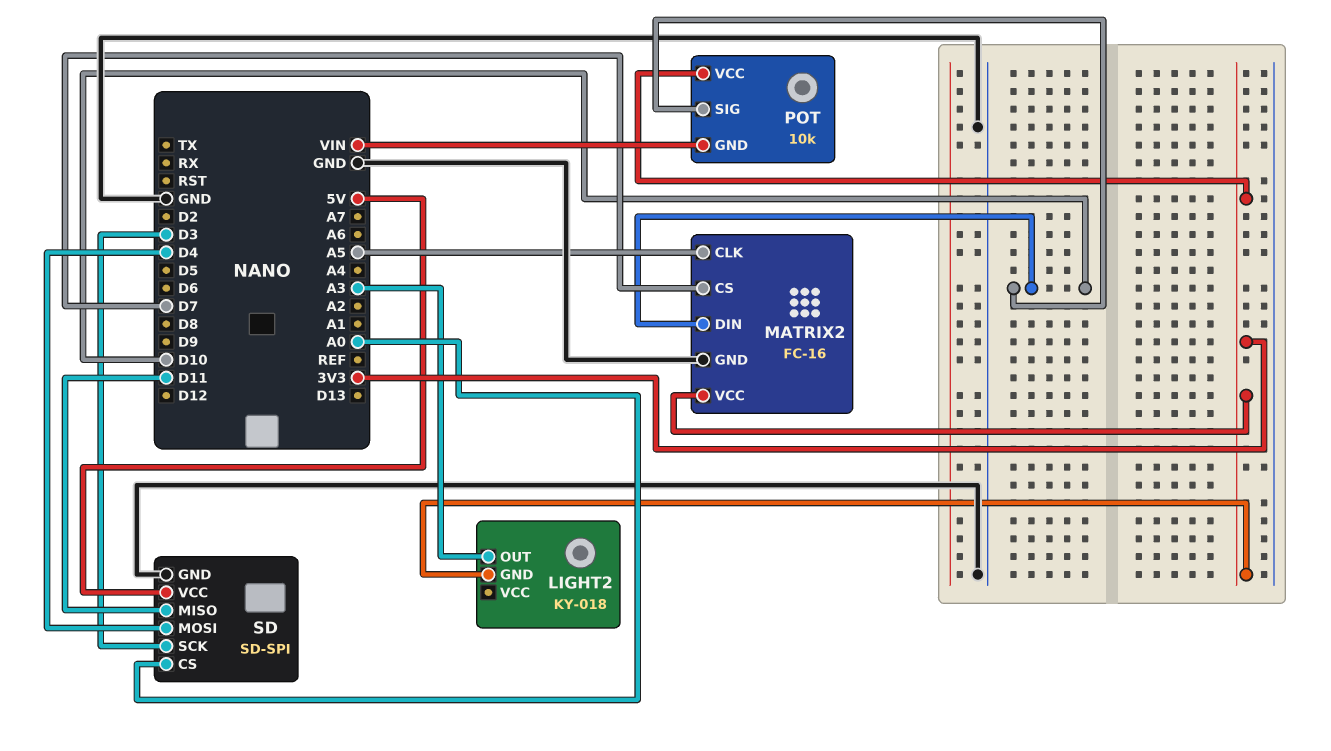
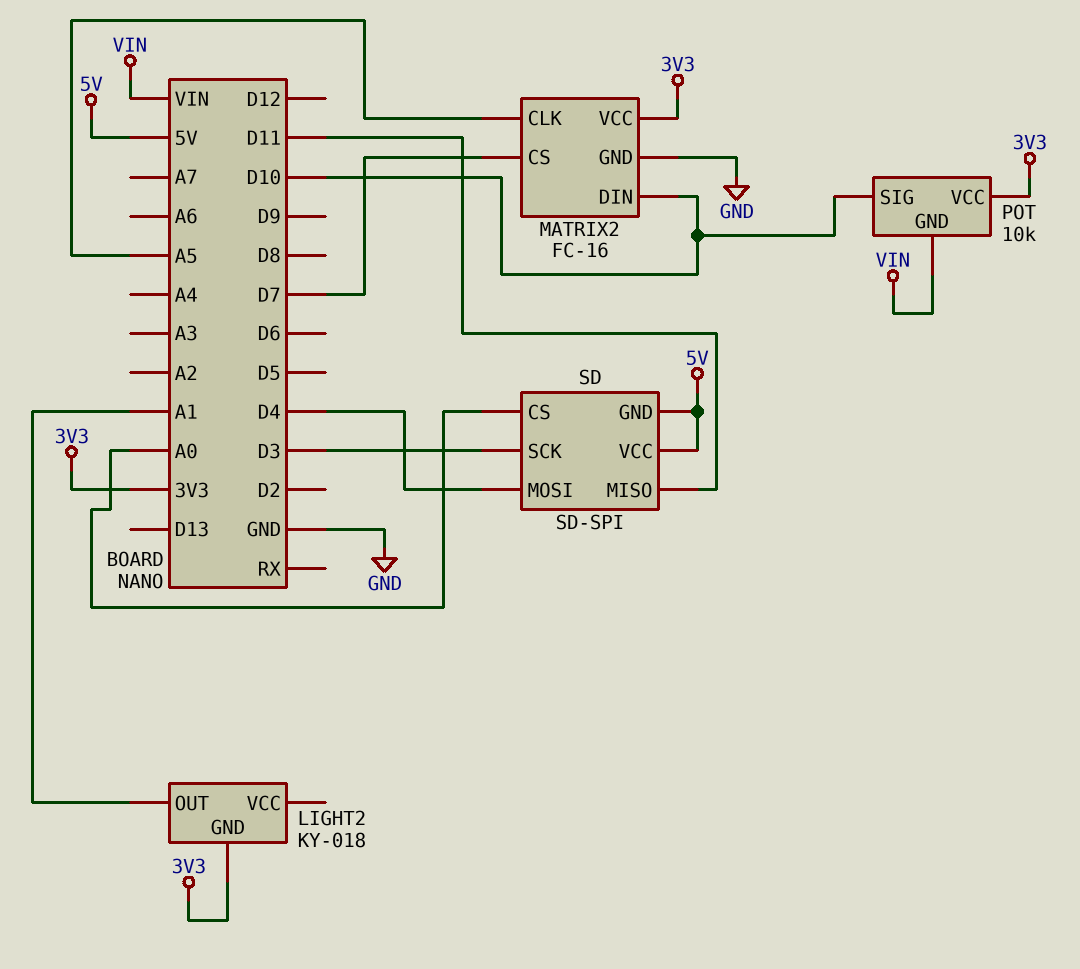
LIGHT2 pin OUT: A3 -> A1
SD pin GND: GND -> 5V

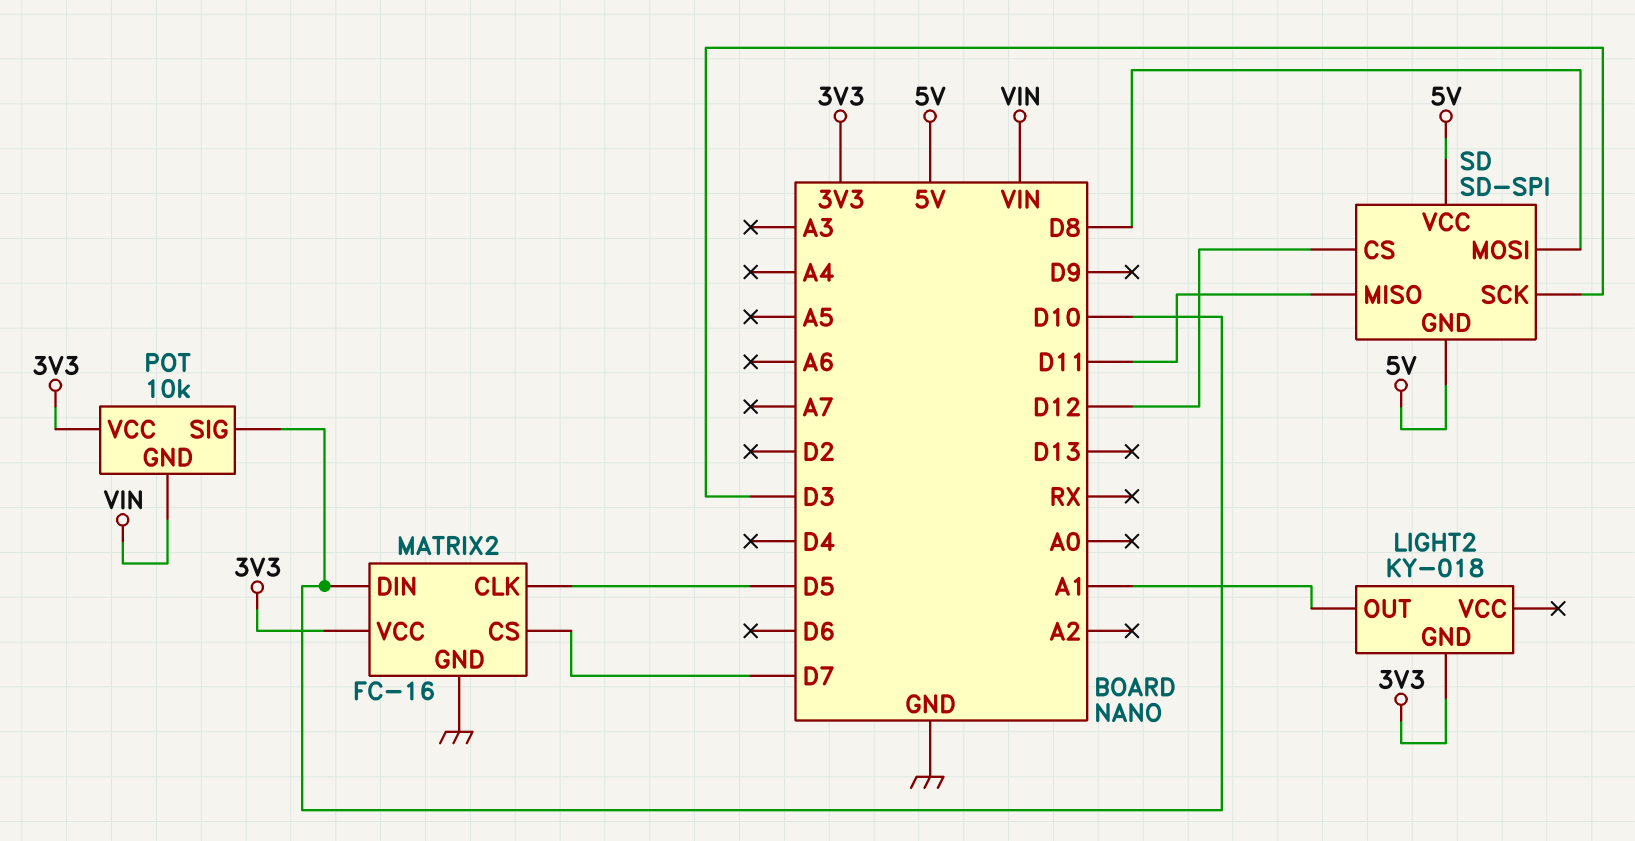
MATRIX2 pin CLK: A5 -> D5
SD pin CS: A0 -> D12
SD pin MOSI: D4 -> D8

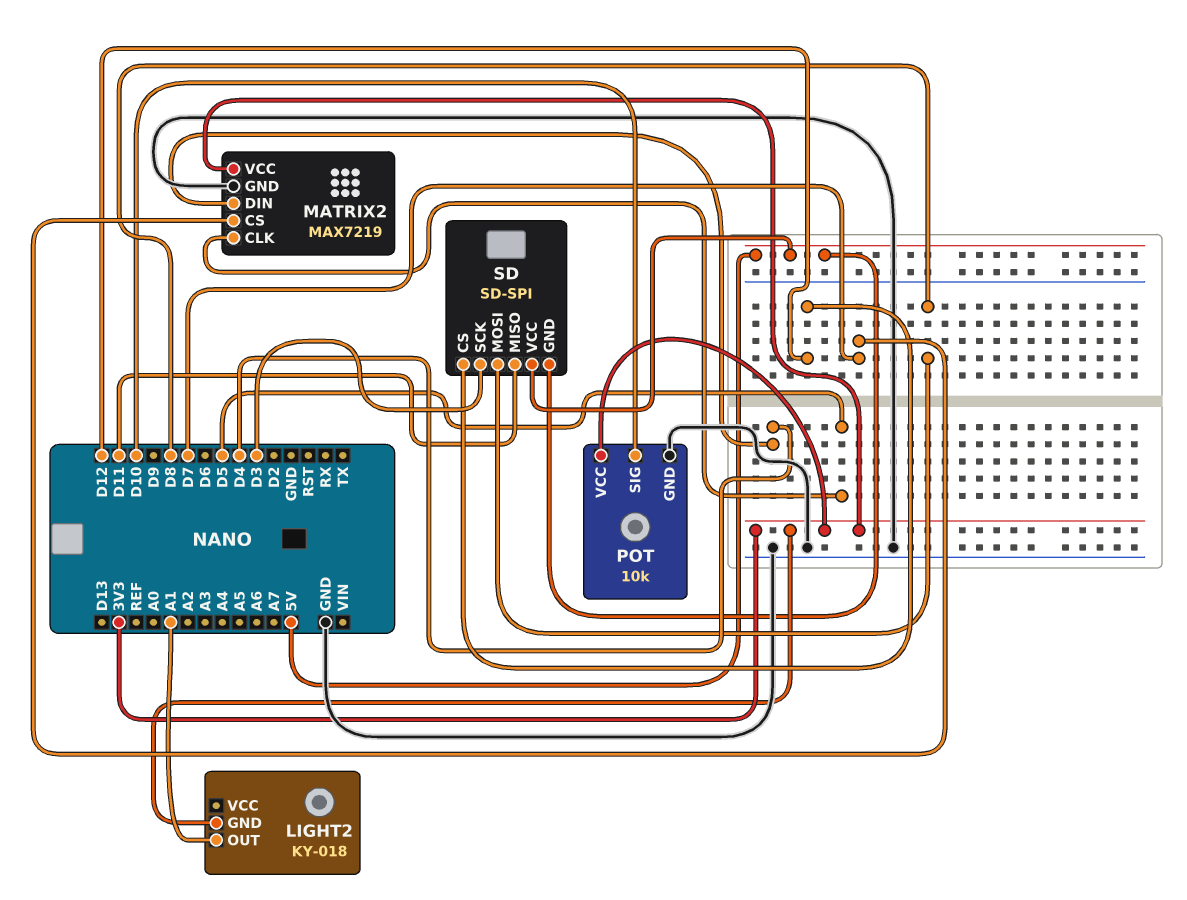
MATRIX2: FC-16 -> MAX7219
MATRIX2 pin DIN: D10 -> D4
POT pin GND: VIN -> GND

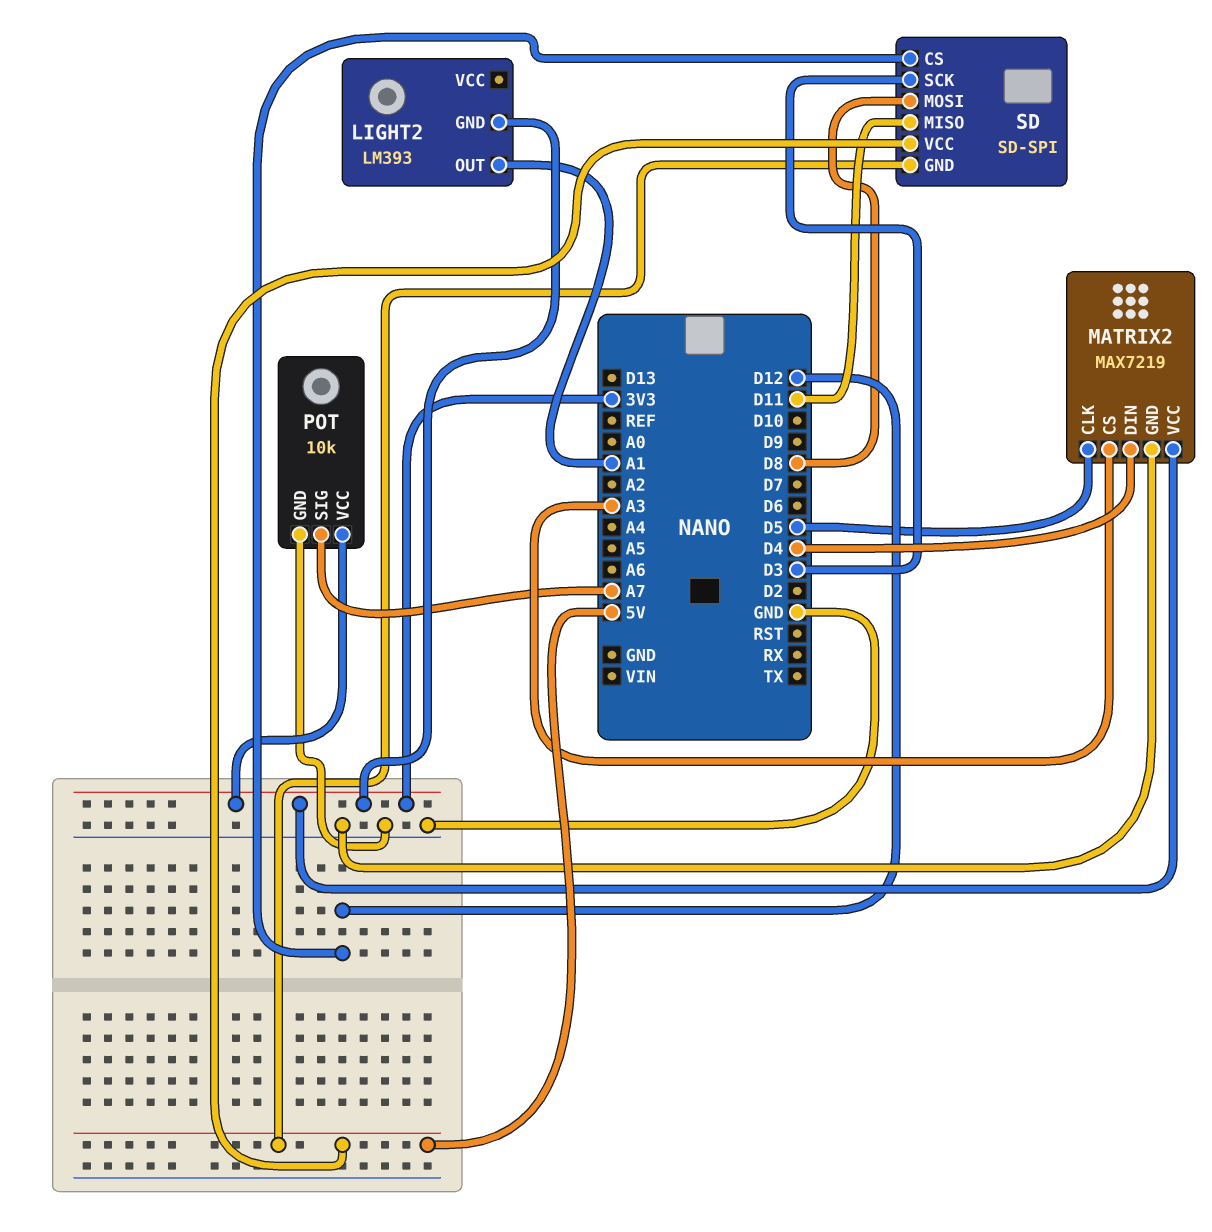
LIGHT2: KY-018 -> LM393
MATRIX2 pin CS: D7 -> A3
POT pin SIG: D10 -> A7

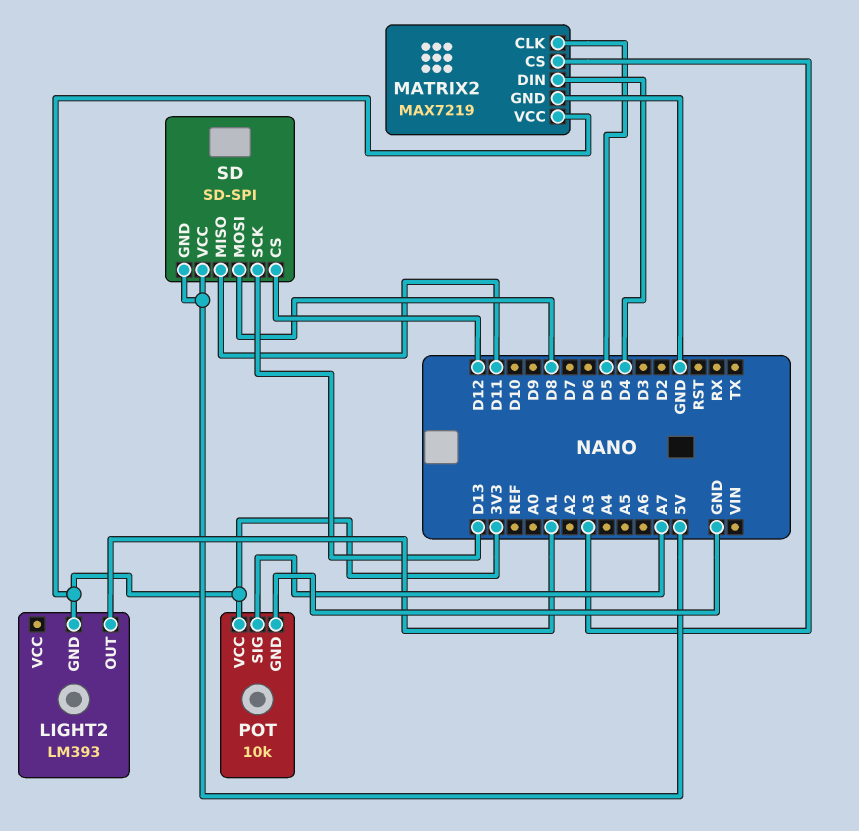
SD pin SCK: D3 -> D13

